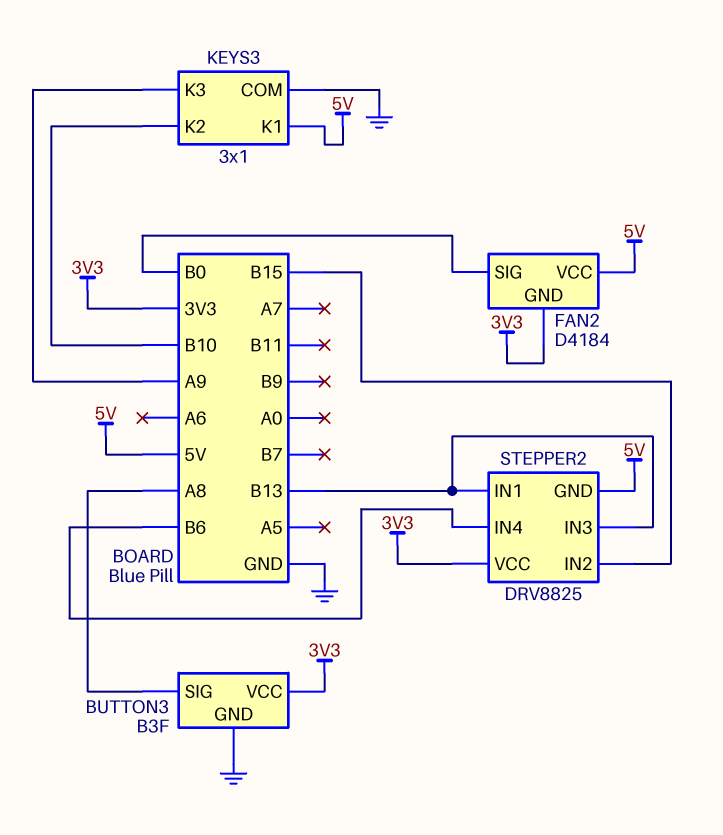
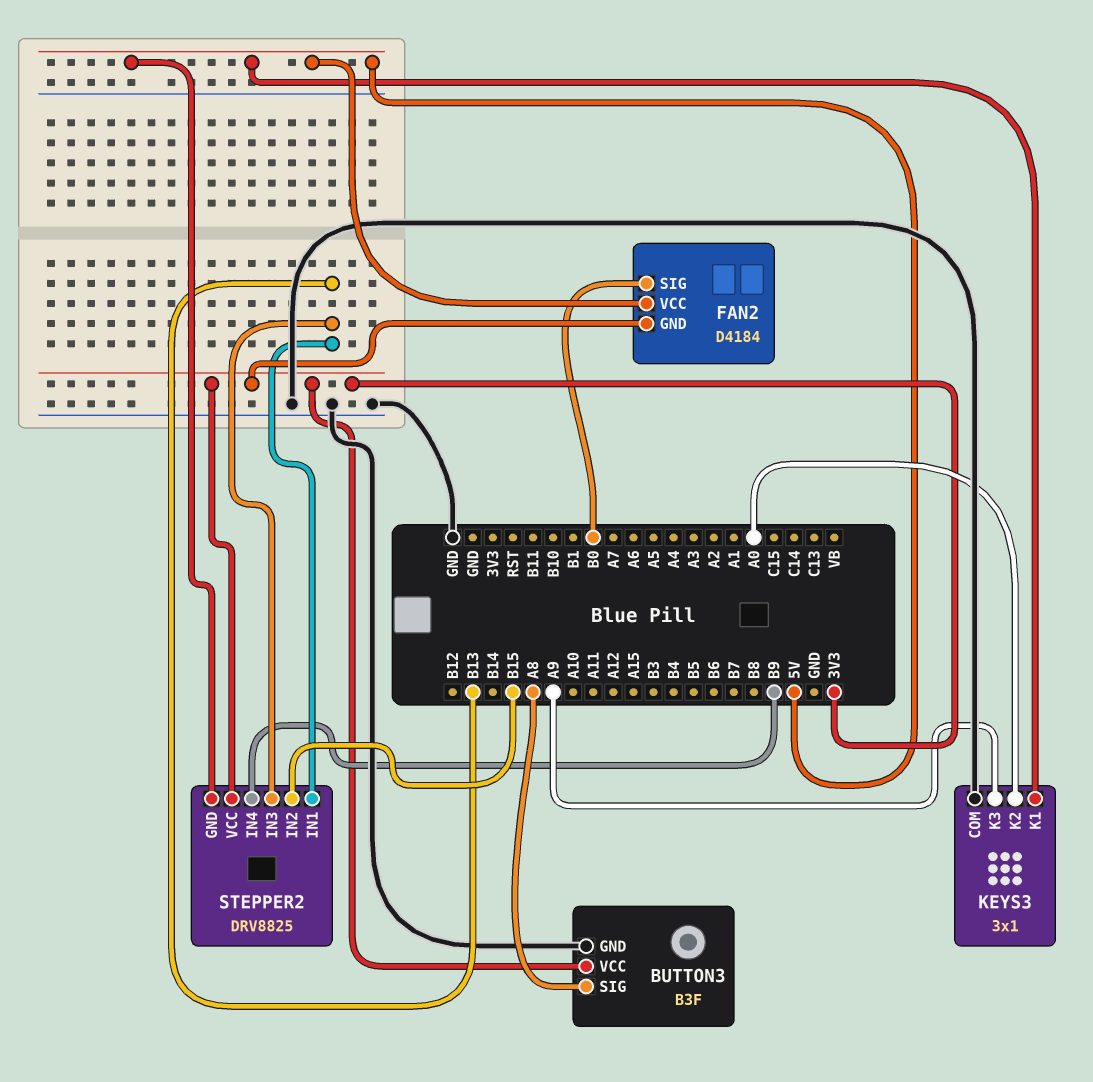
KEYS3 pin K2: B10 -> A0
STEPPER2 pin IN4: B6 -> B9

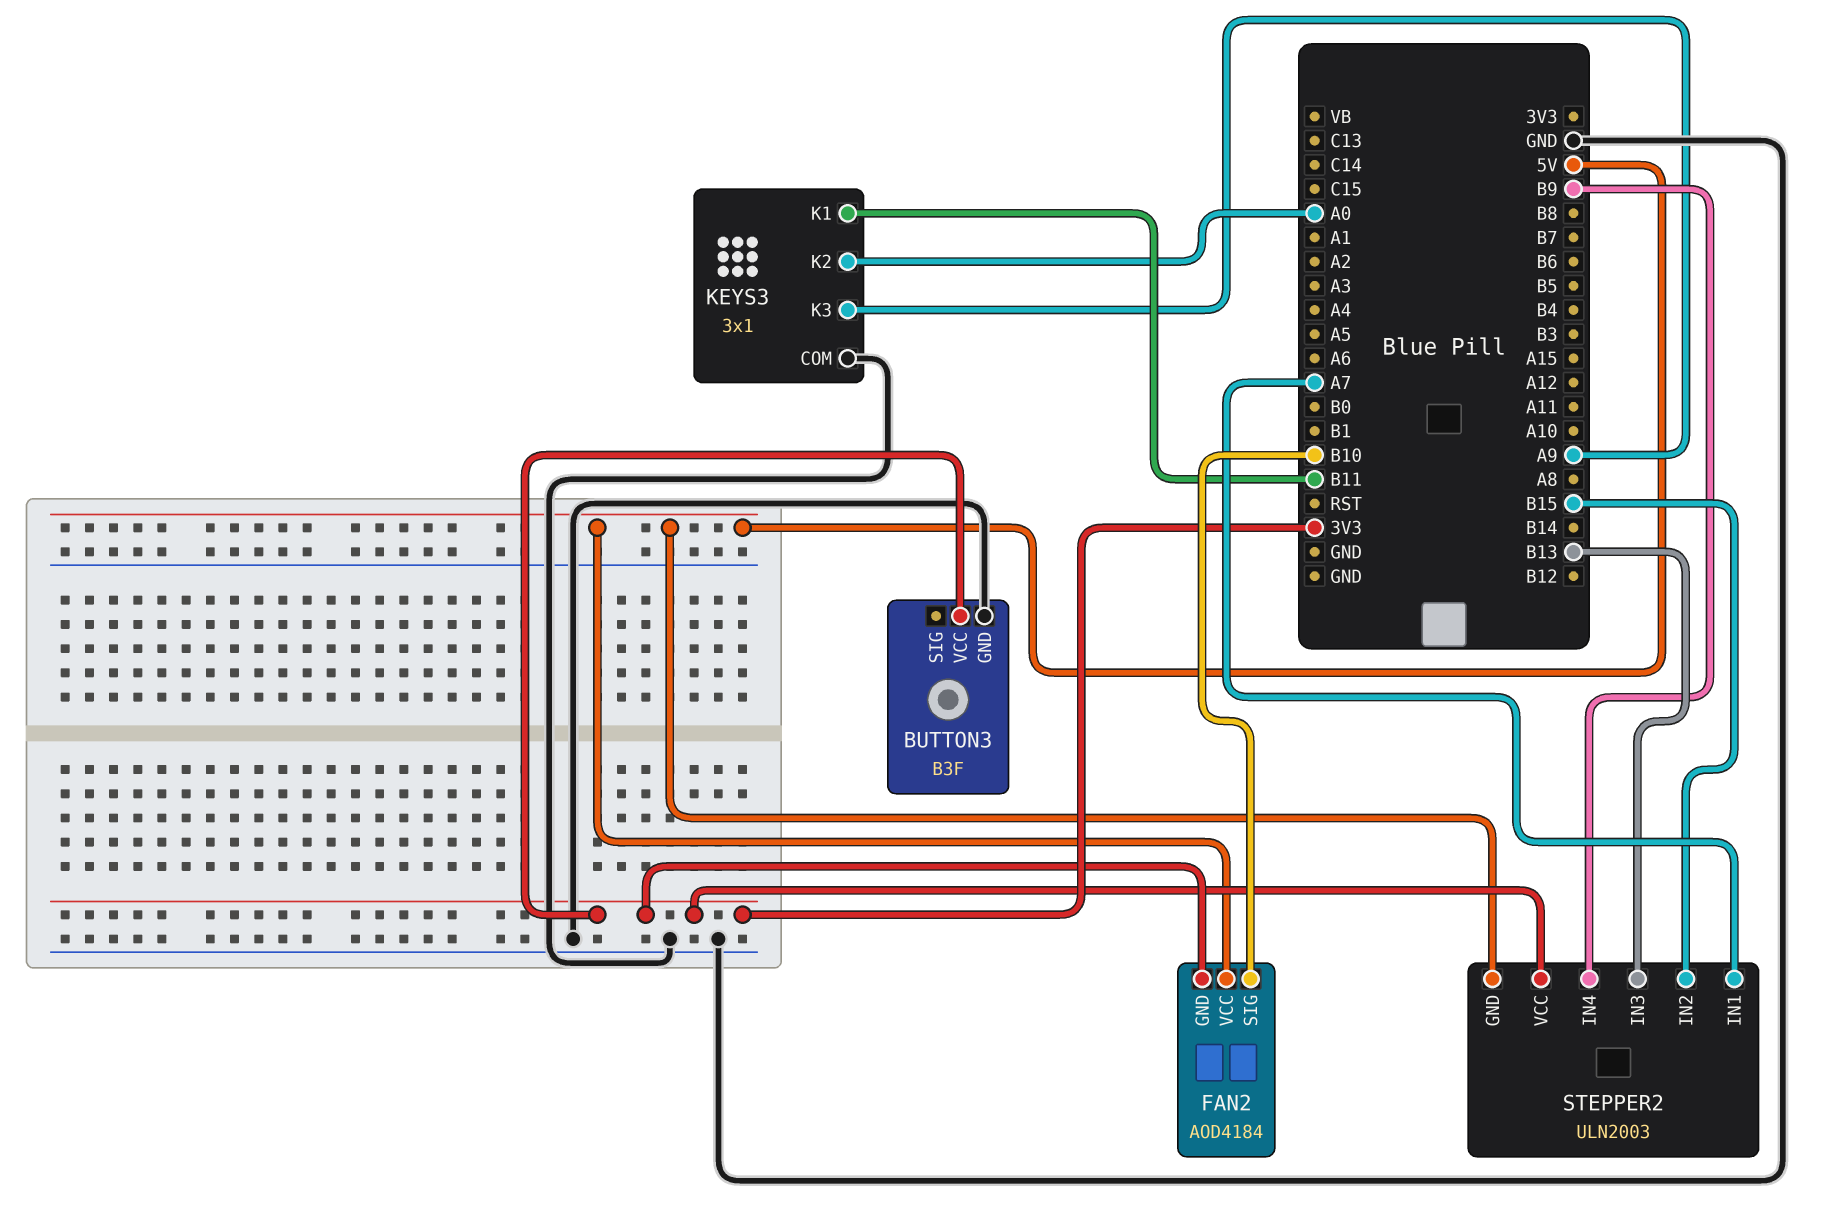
BUTTON3 pin SIG: A8 -> none
FAN2: D4184 -> AOD4184
FAN2 pin SIG: B0 -> B10
KEYS3 pin K1: 5V -> B11
STEPPER2: DRV8825 -> ULN2003
STEPPER2 pin IN1: B13 -> A7

